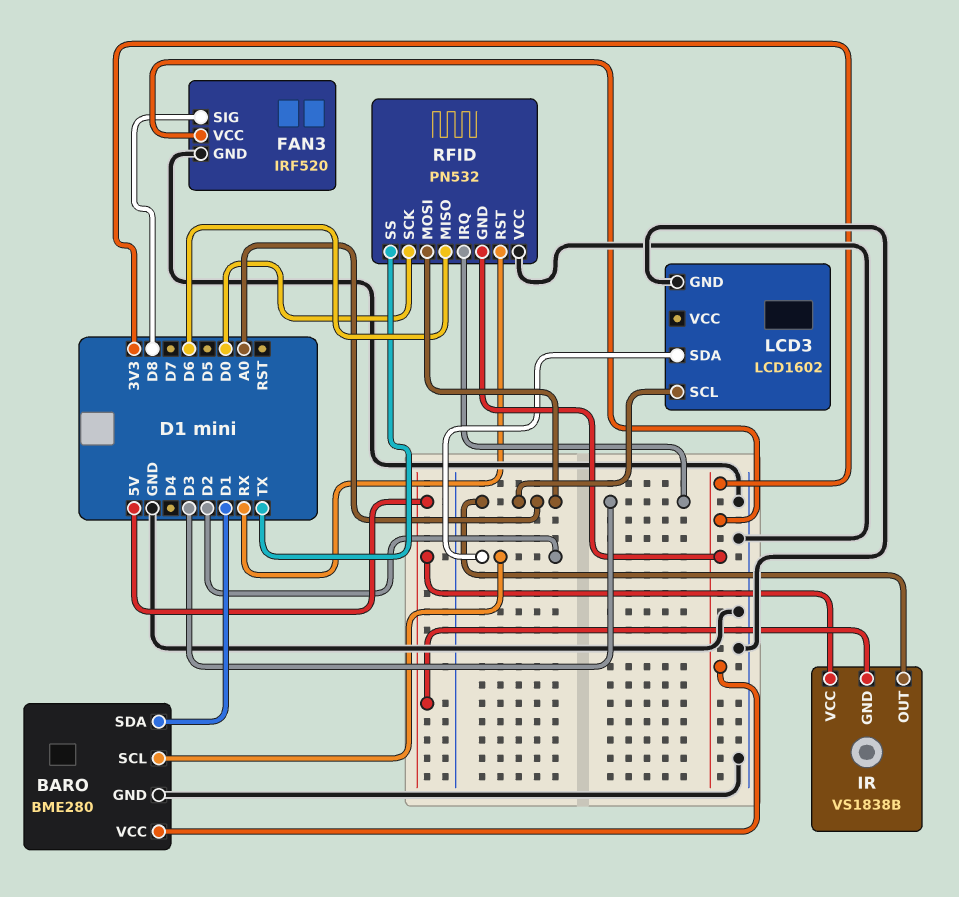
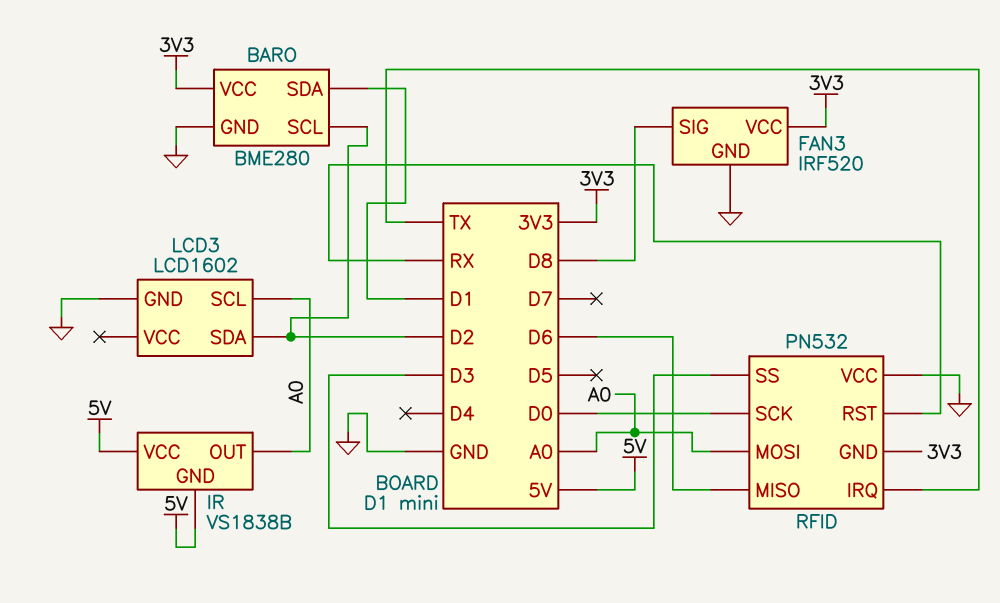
RFID pin IRQ: D3 -> TX
RFID pin SS: TX -> D3

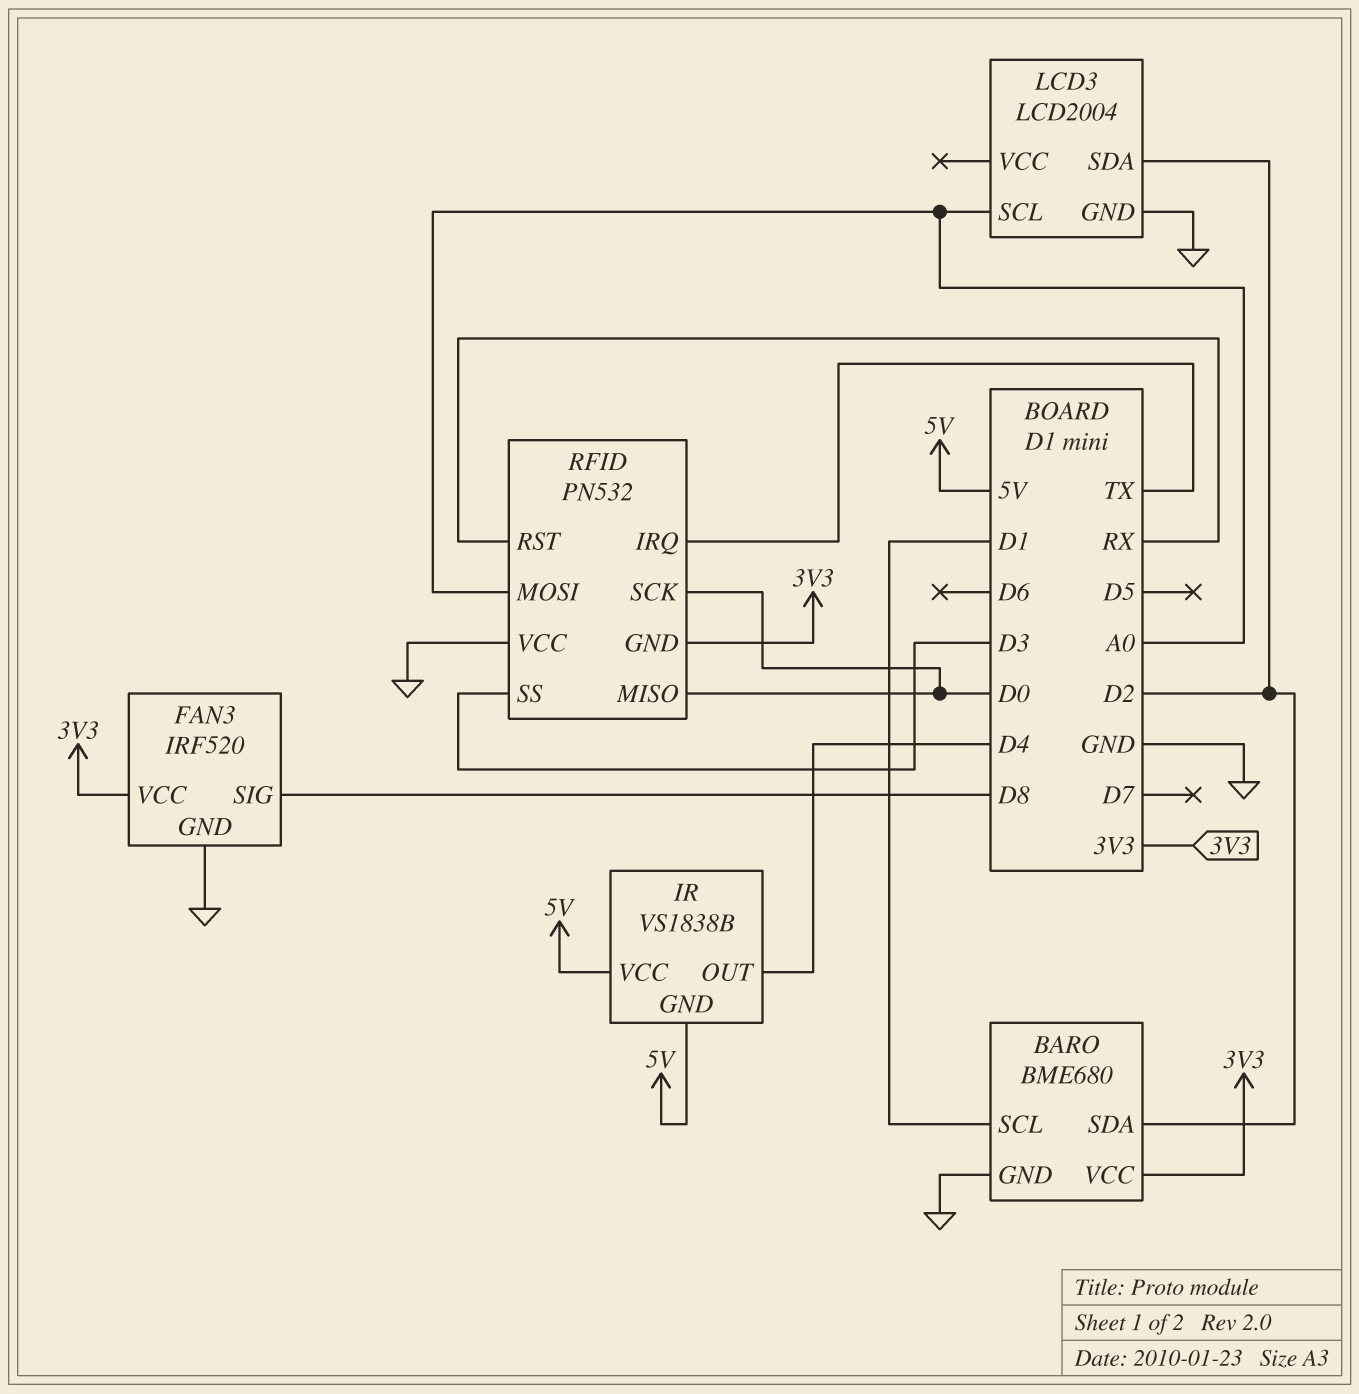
BARO: BME280 -> BME680
BARO pin SCL: D2 -> D1
BARO pin SDA: D1 -> D2
IR pin OUT: A0 -> D4
LCD3: LCD1602 -> LCD2004
RFID pin MISO: D6 -> D0

